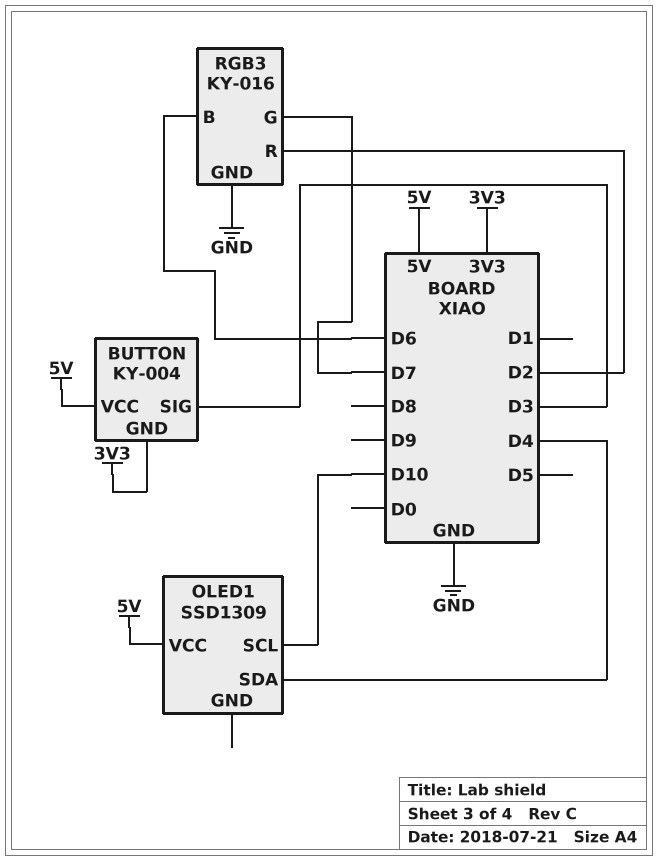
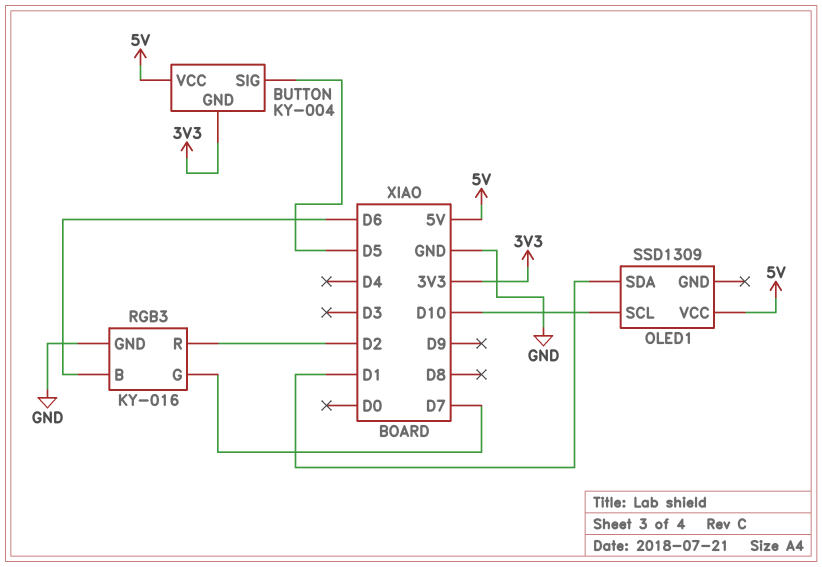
BUTTON pin SIG: D3 -> D5
OLED1 pin SDA: D4 -> D1

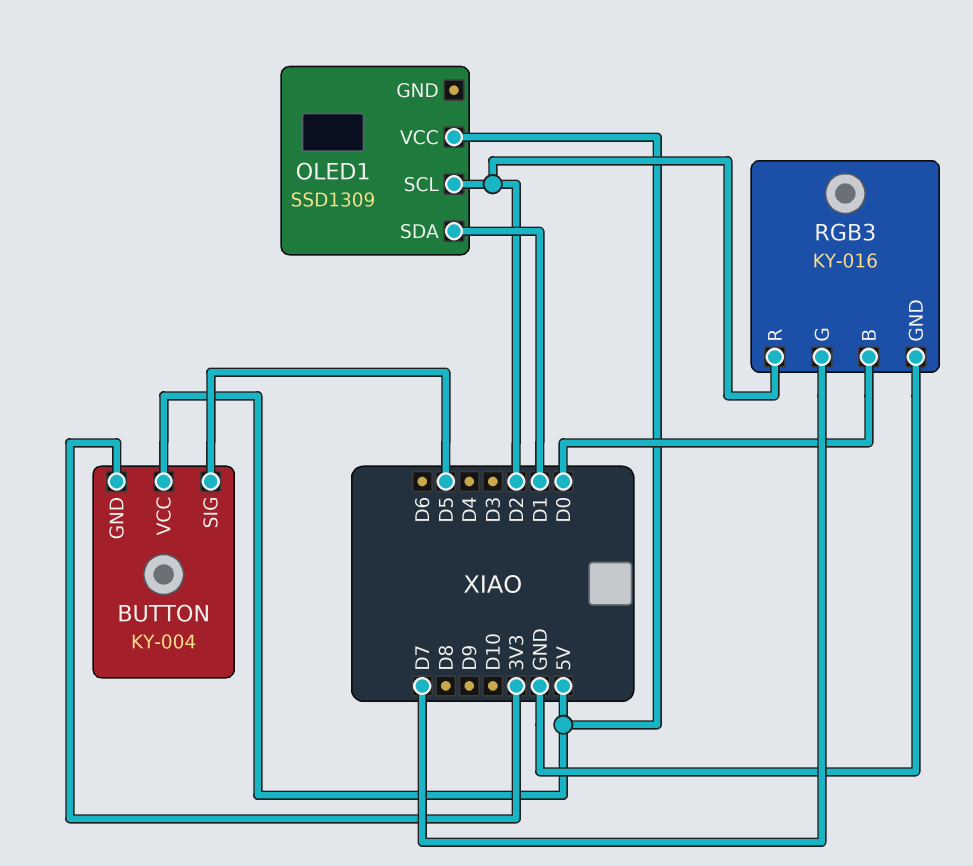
OLED1 pin SCL: D10 -> D2
RGB3 pin B: D6 -> D0

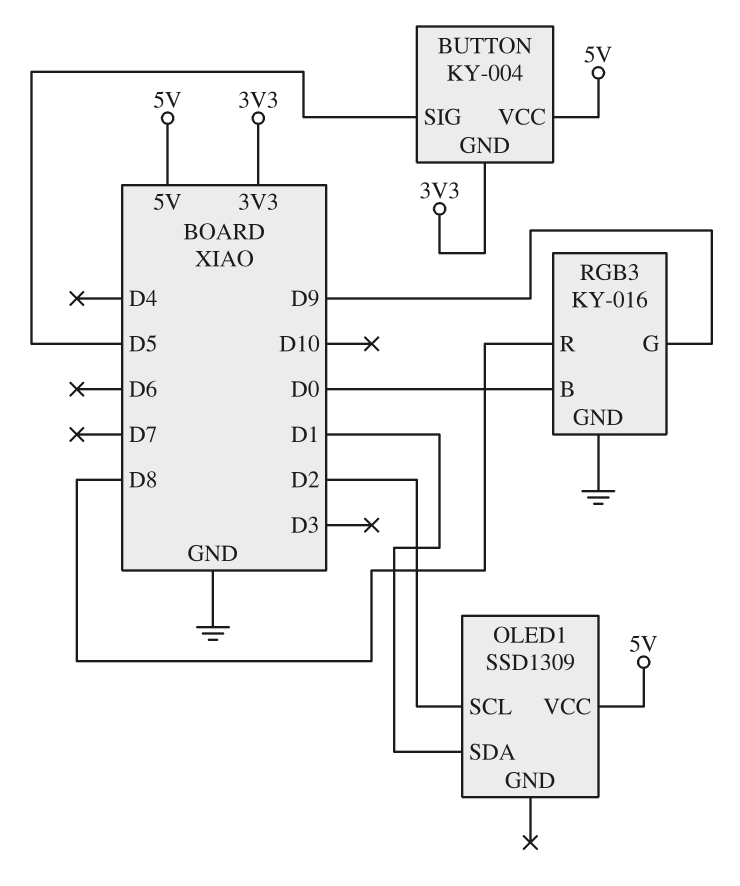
RGB3 pin G: D7 -> D9
RGB3 pin R: D2 -> D8

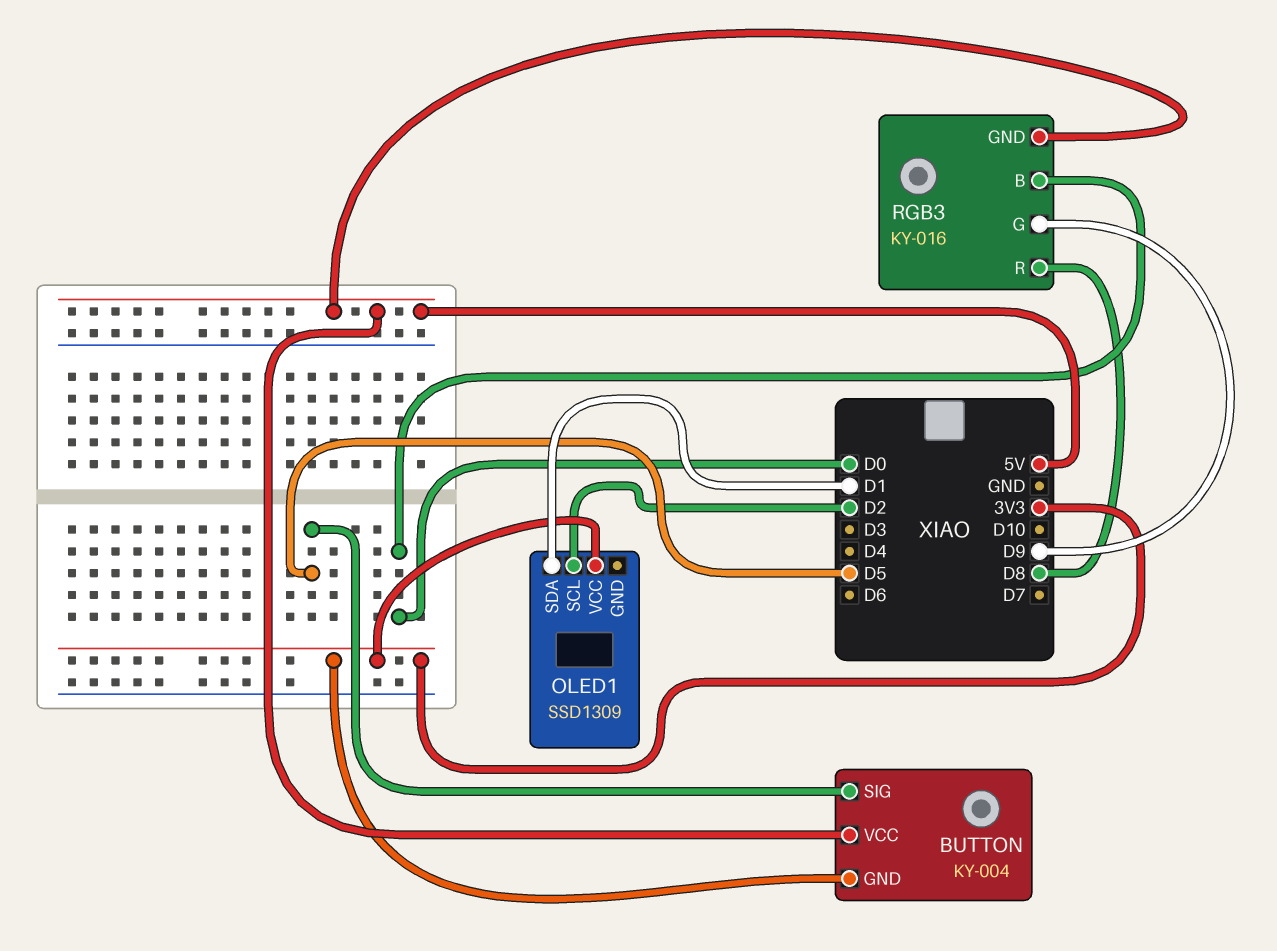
OLED1 pin VCC: 5V -> 3V3
RGB3 pin GND: GND -> 5V

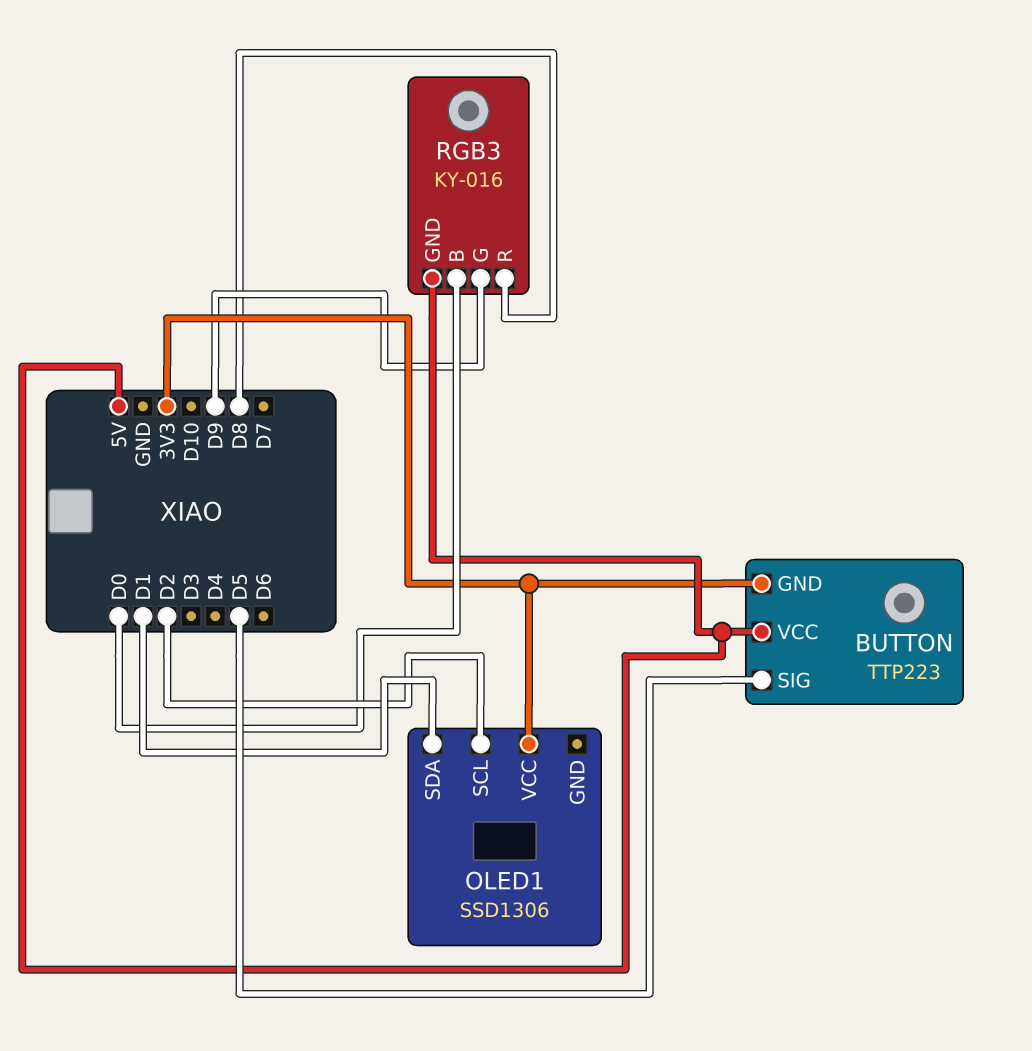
BUTTON: KY-004 -> TTP223
OLED1: SSD1309 -> SSD1306

